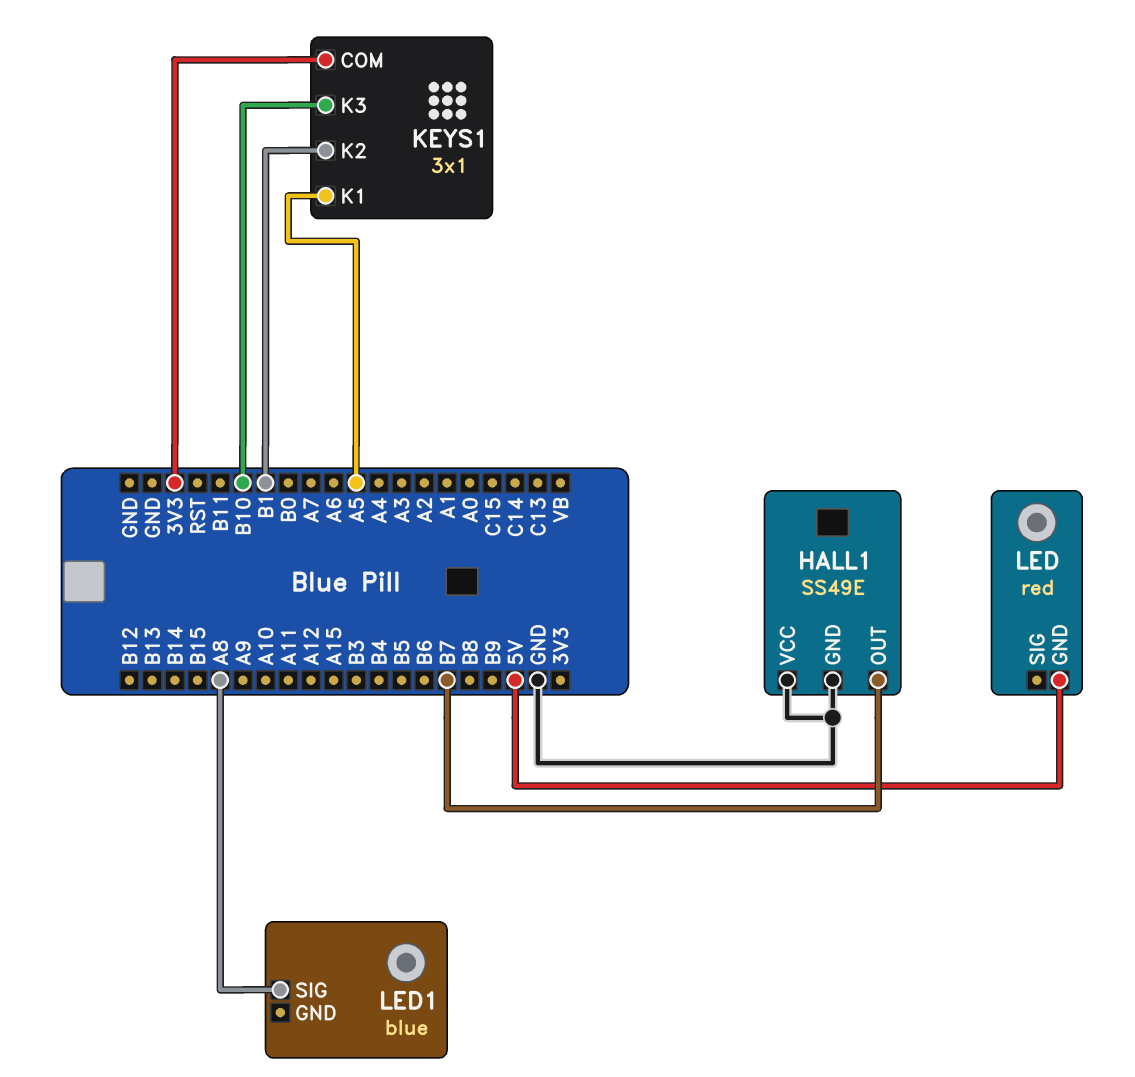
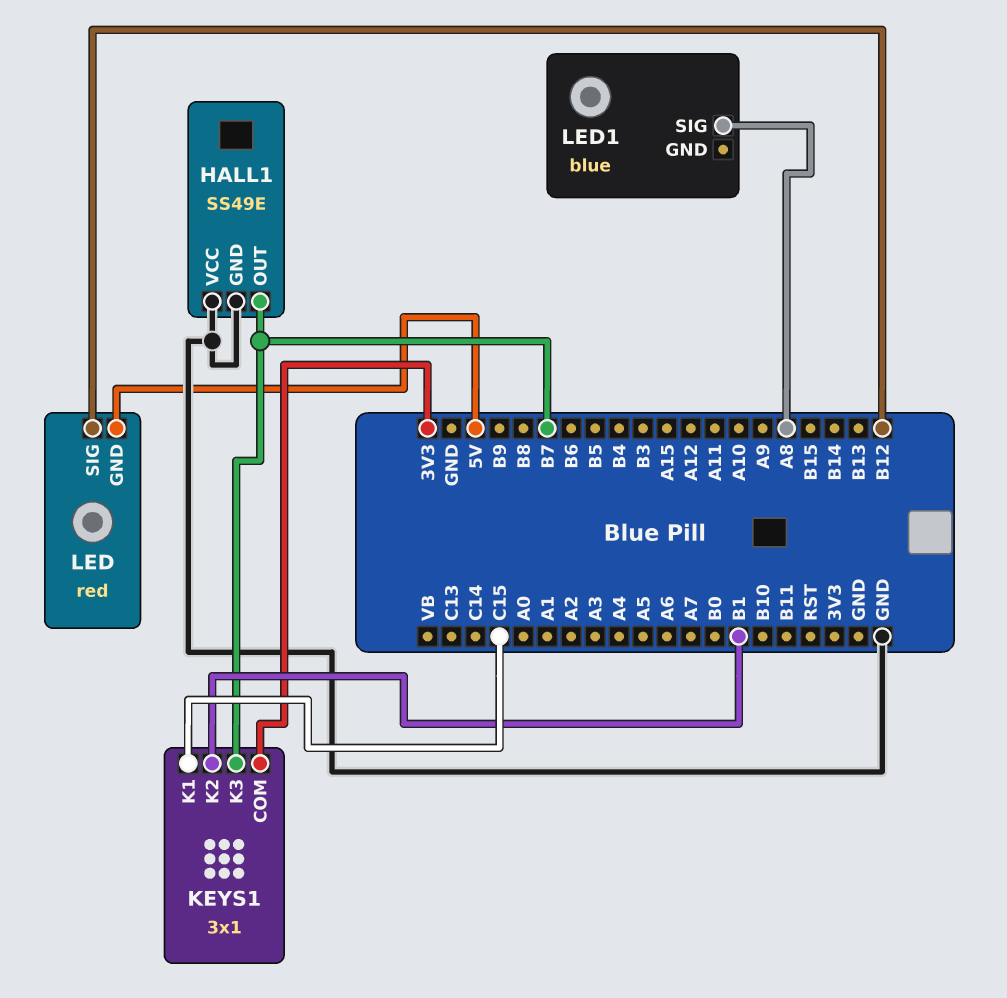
KEYS1 pin K1: A5 -> C15
KEYS1 pin K3: B10 -> B7
LED pin SIG: none -> B12

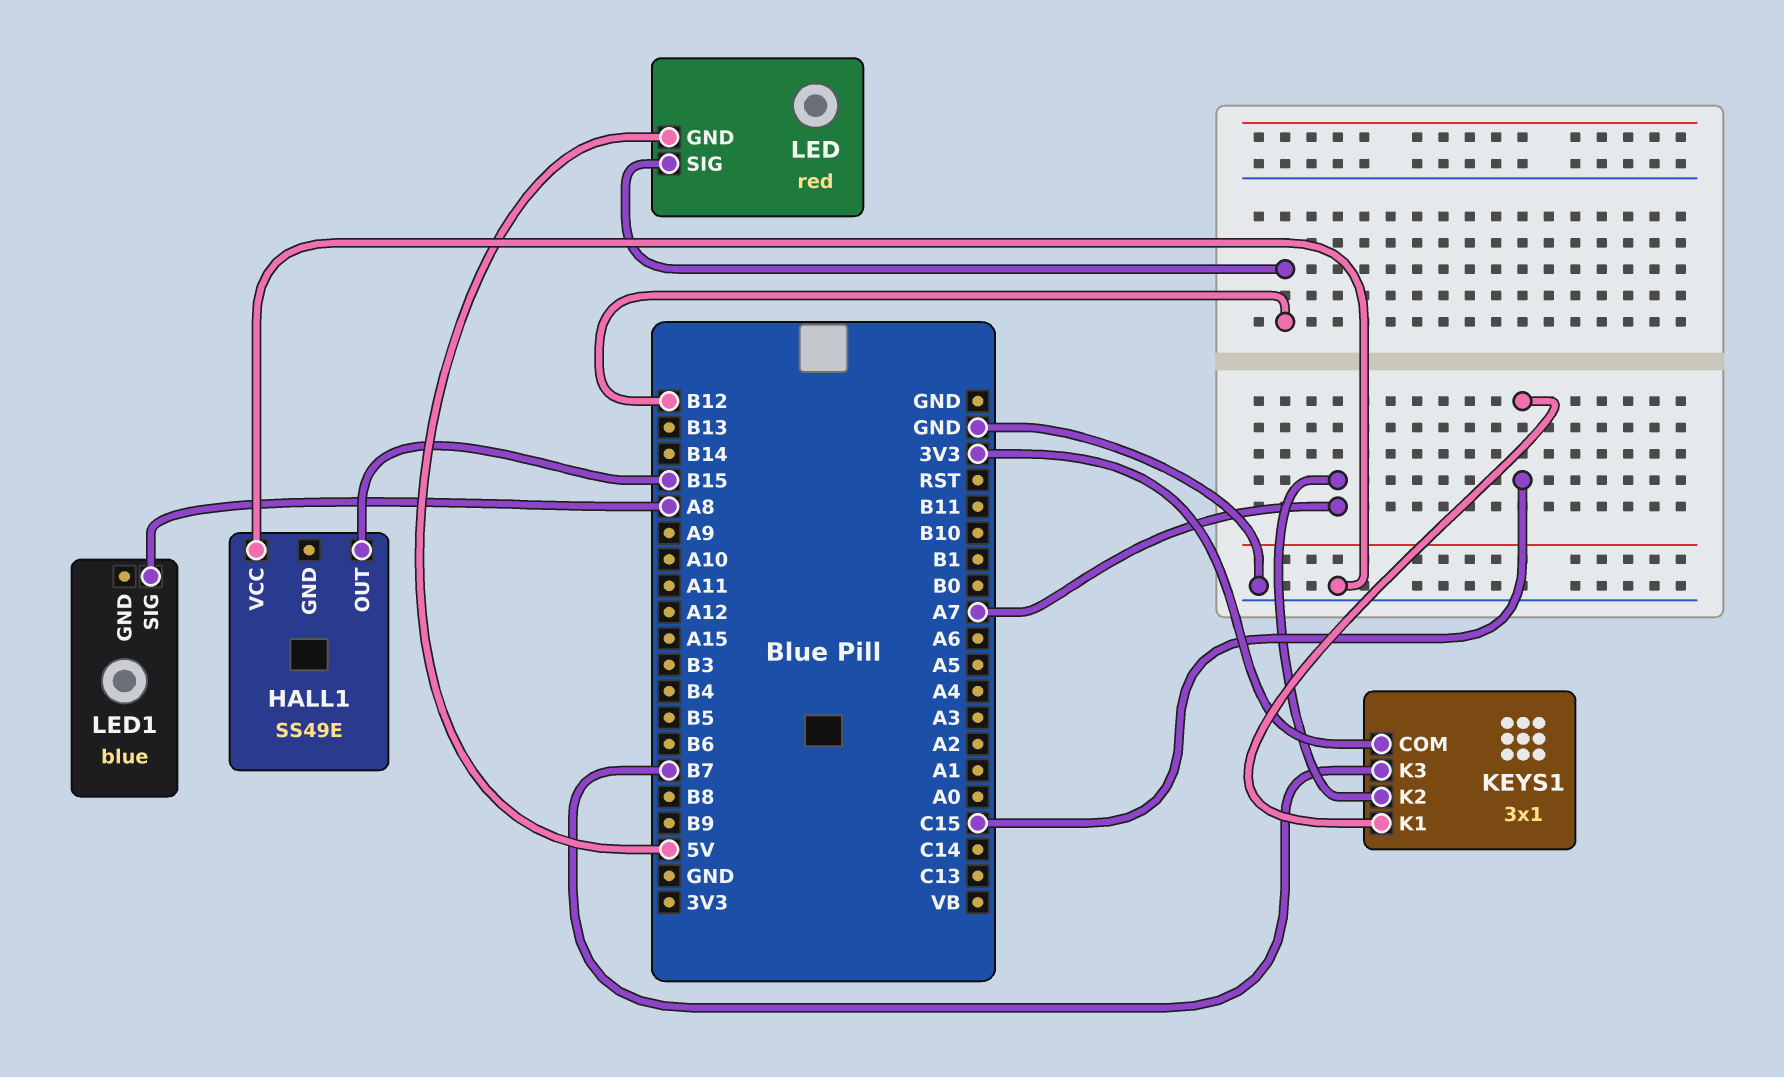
HALL1 pin GND: GND -> none
HALL1 pin OUT: B7 -> B15
KEYS1 pin K2: B1 -> A7

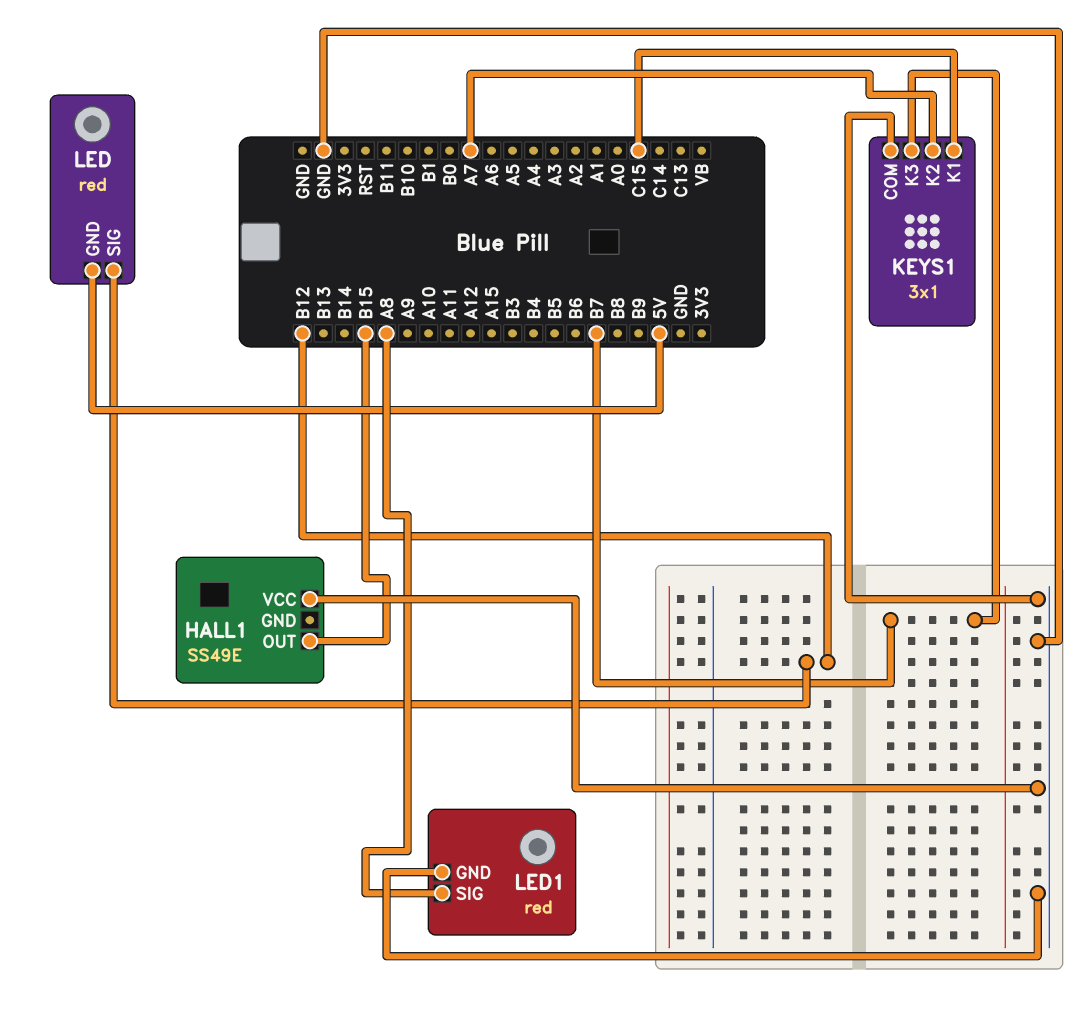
KEYS1 pin COM: 3V3 -> GND
LED1: blue -> red
LED1 pin GND: none -> GND

